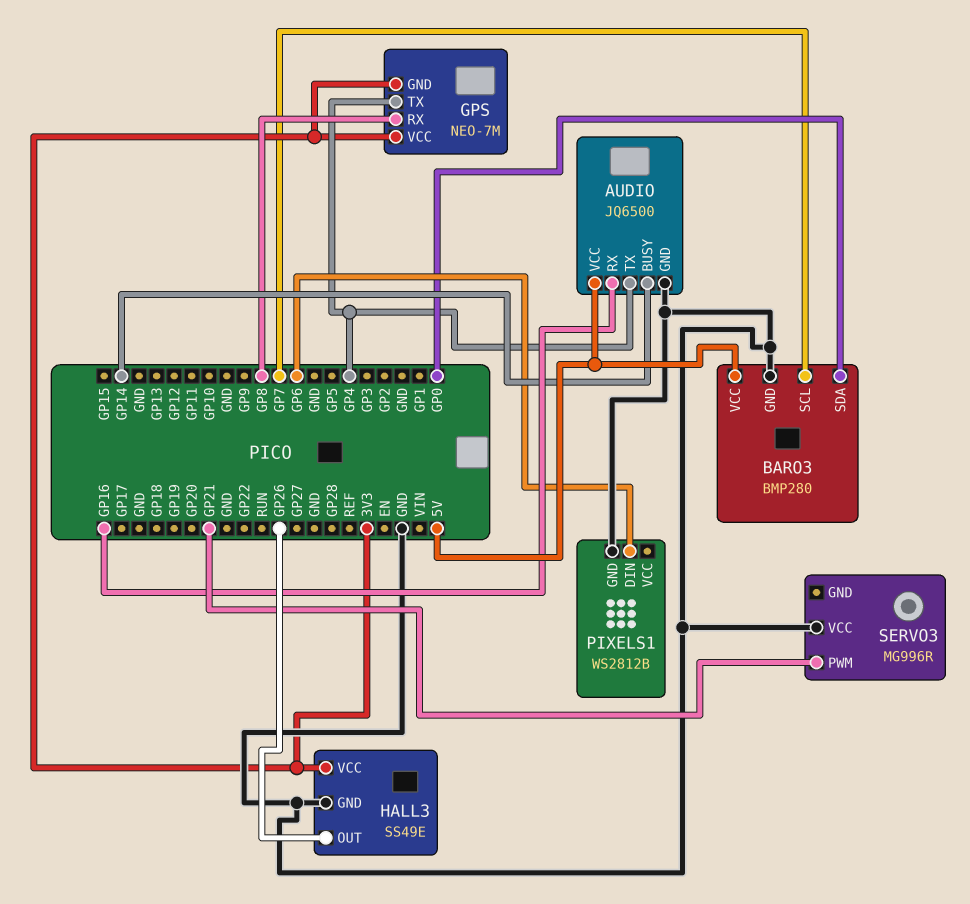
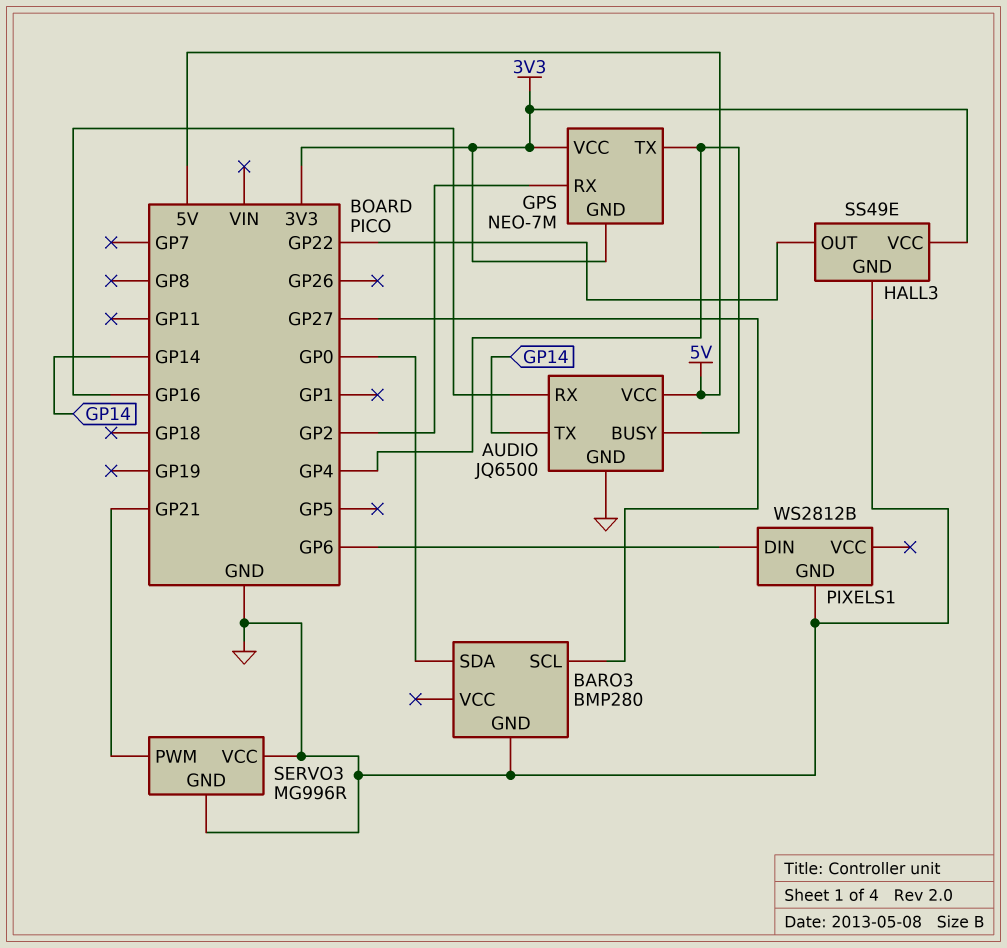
AUDIO pin BUSY: GP14 -> GP4
AUDIO pin TX: GP4 -> GP14
BARO3 pin SCL: GP7 -> GP27
BARO3 pin VCC: 5V -> none
GPS pin RX: GP8 -> GP2
HALL3 pin OUT: GP26 -> GP22
SERVO3 pin GND: none -> GND

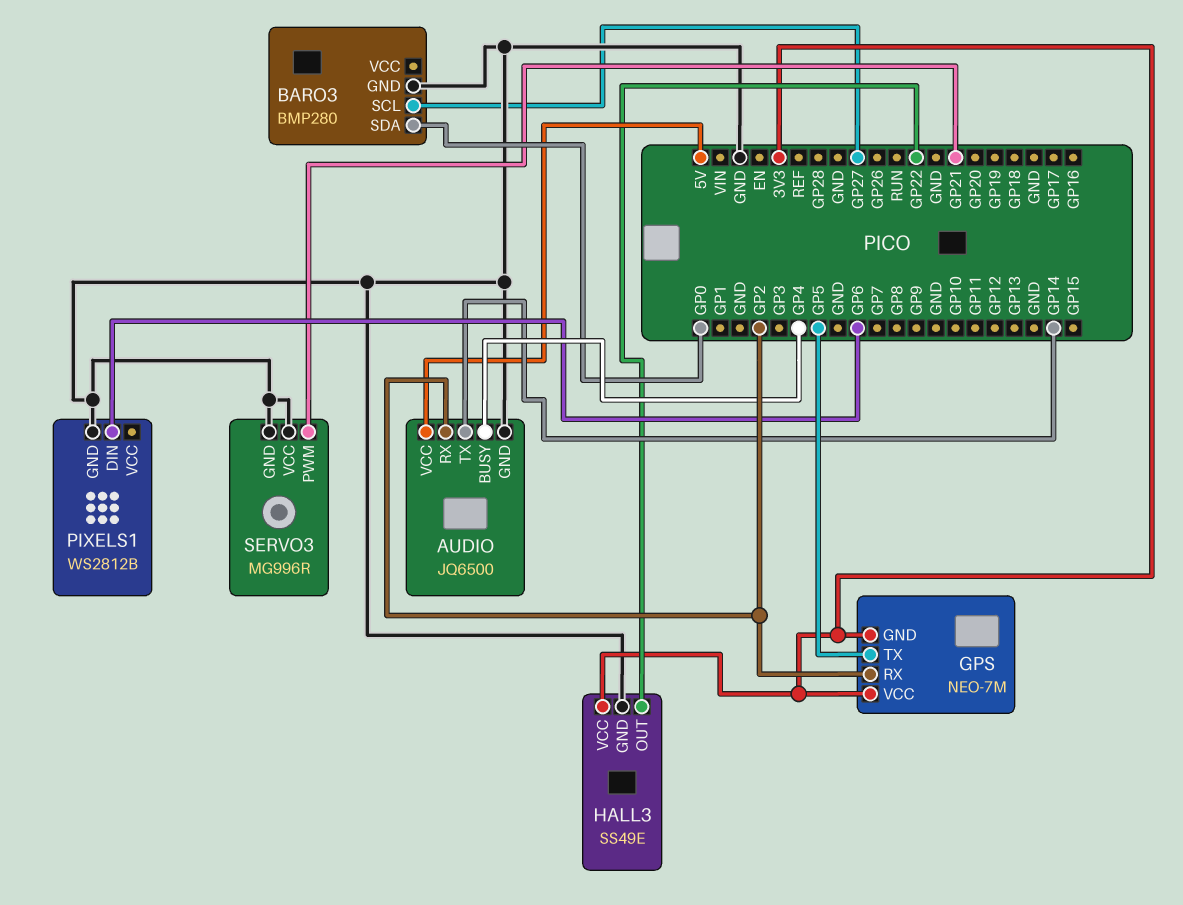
AUDIO pin RX: GP16 -> GP2
GPS pin TX: GP4 -> GP5

